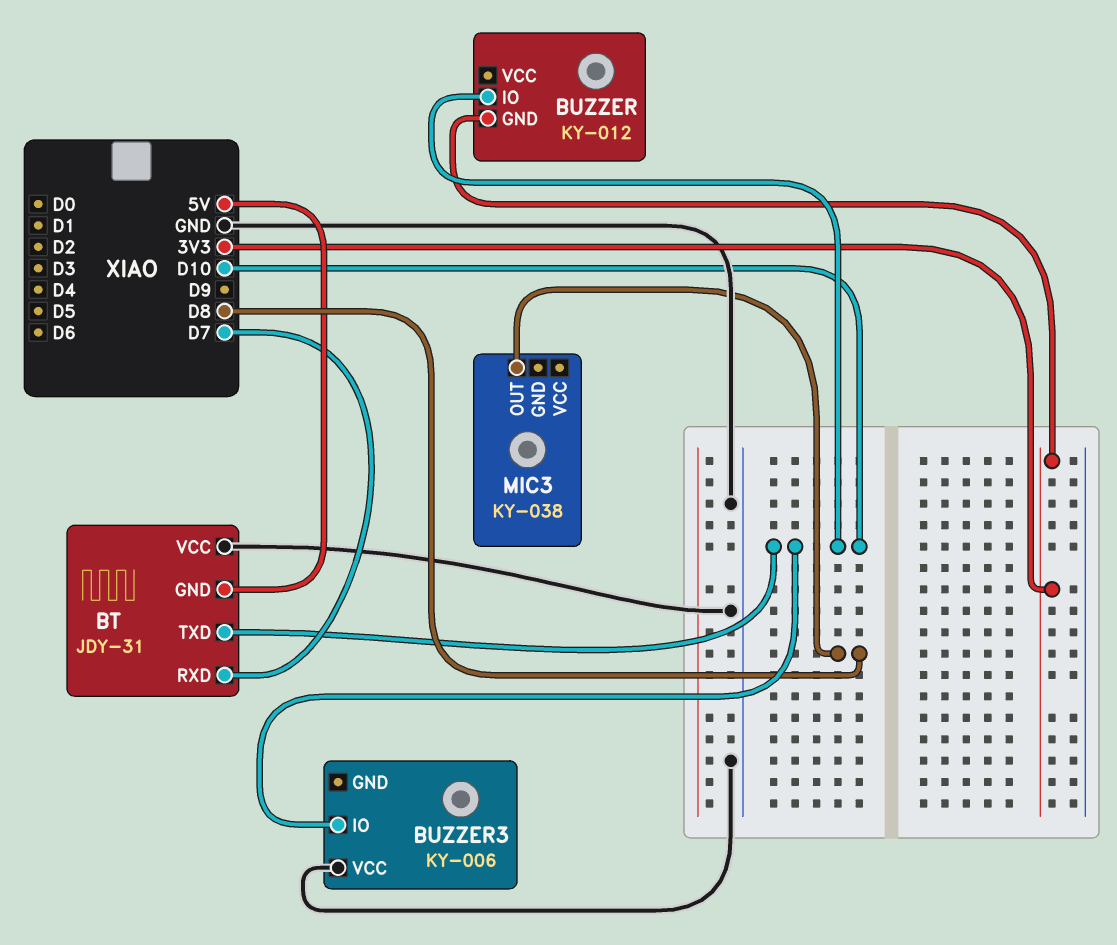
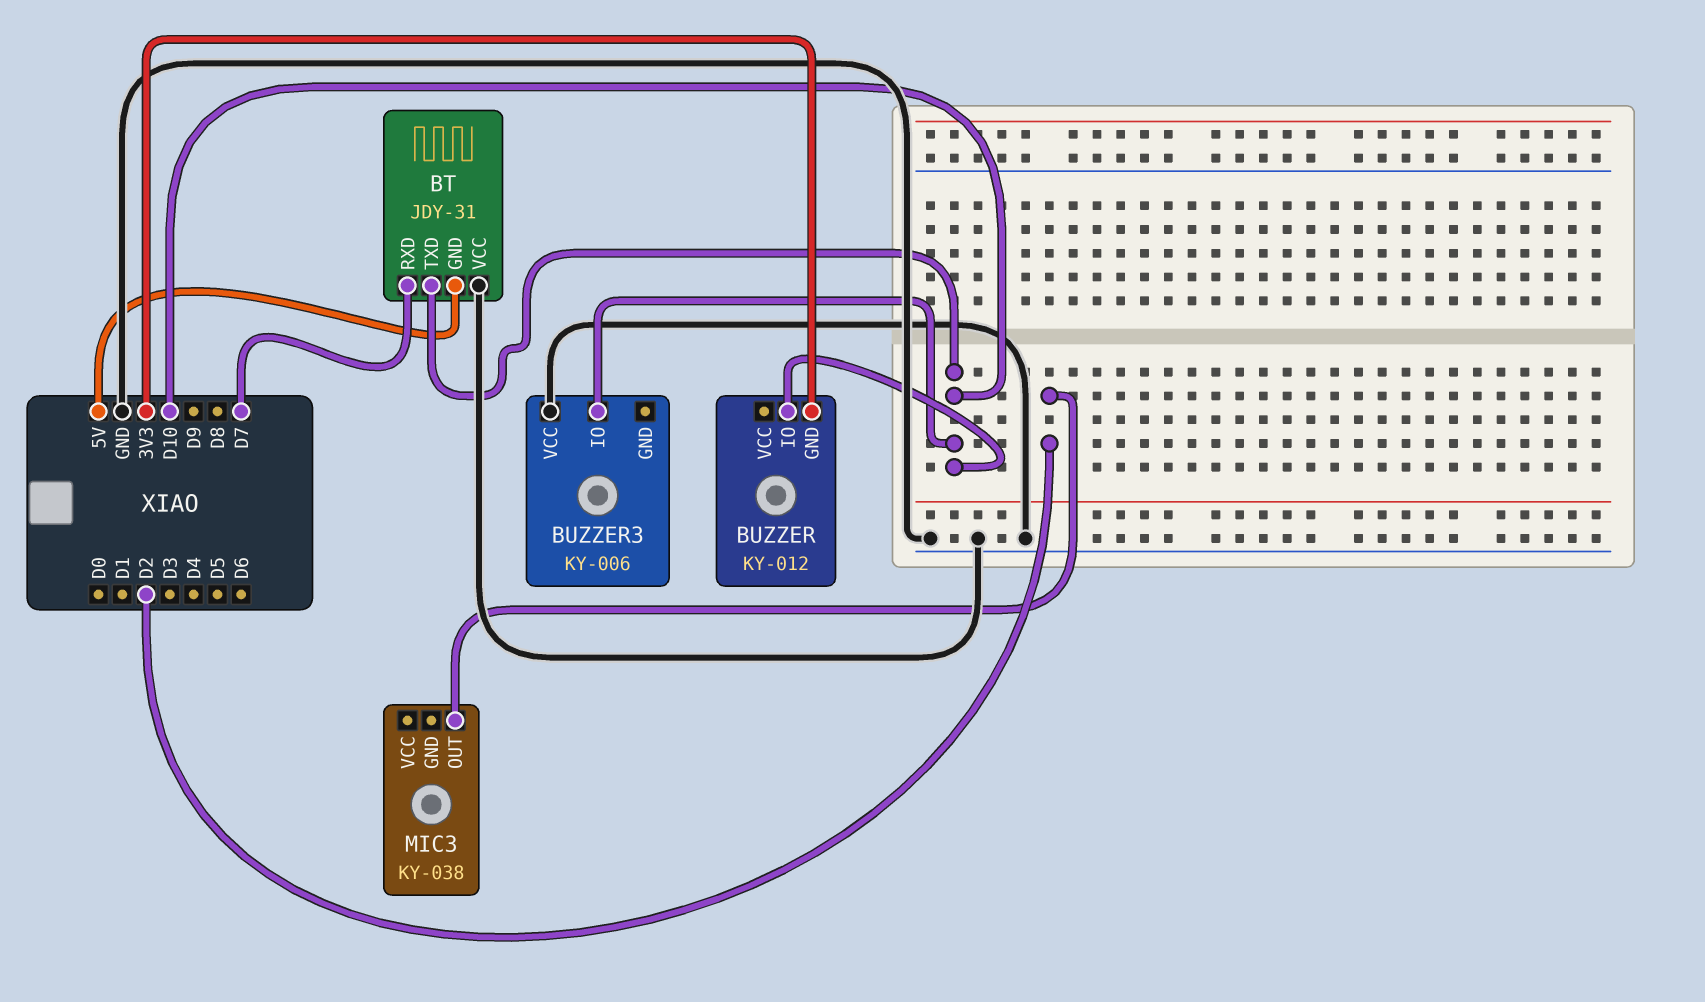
MIC3 pin OUT: D8 -> D2

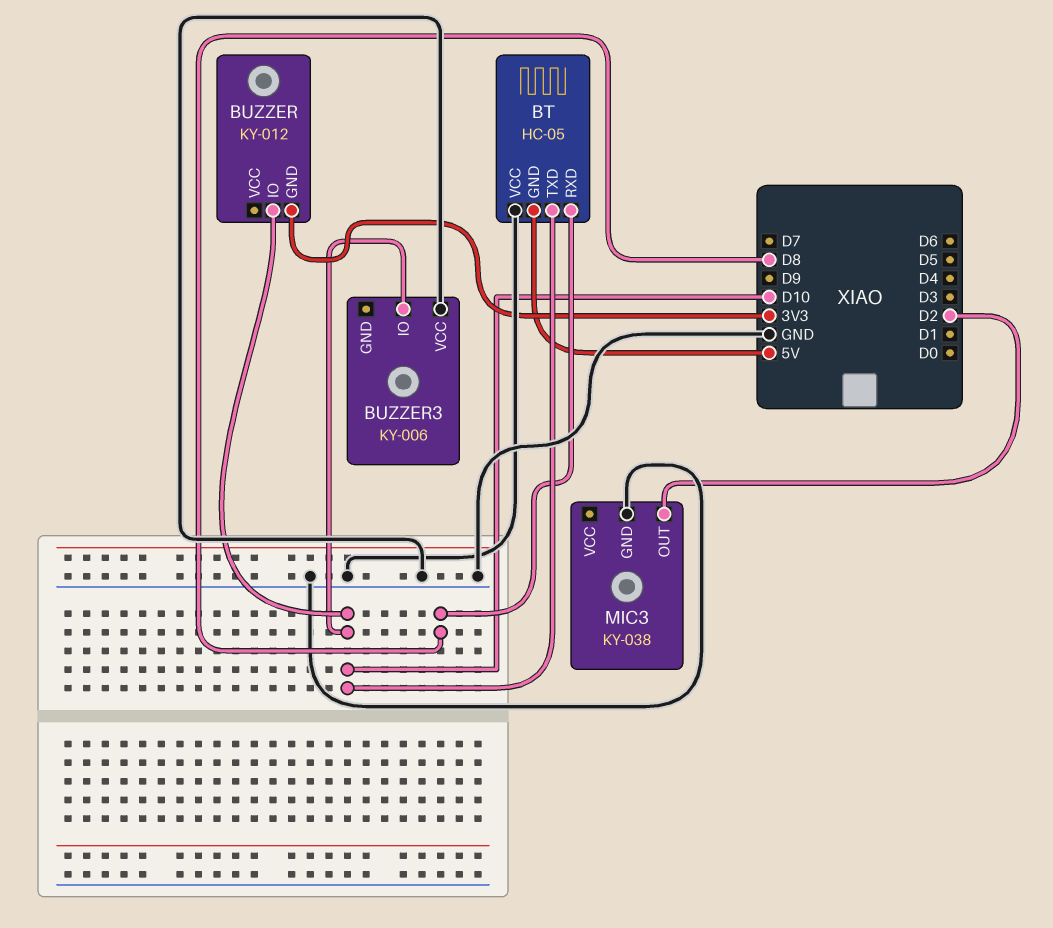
BT: JDY-31 -> HC-05
BT pin RXD: D7 -> D8
MIC3 pin GND: none -> GND

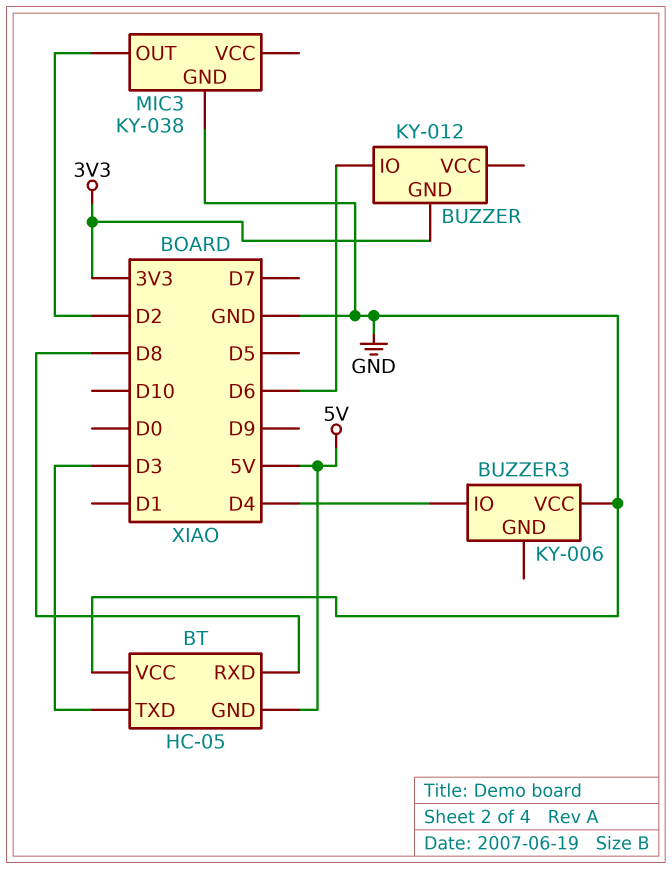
BT pin TXD: D10 -> D3
BUZZER pin IO: D10 -> D6
BUZZER3 pin IO: D10 -> D4

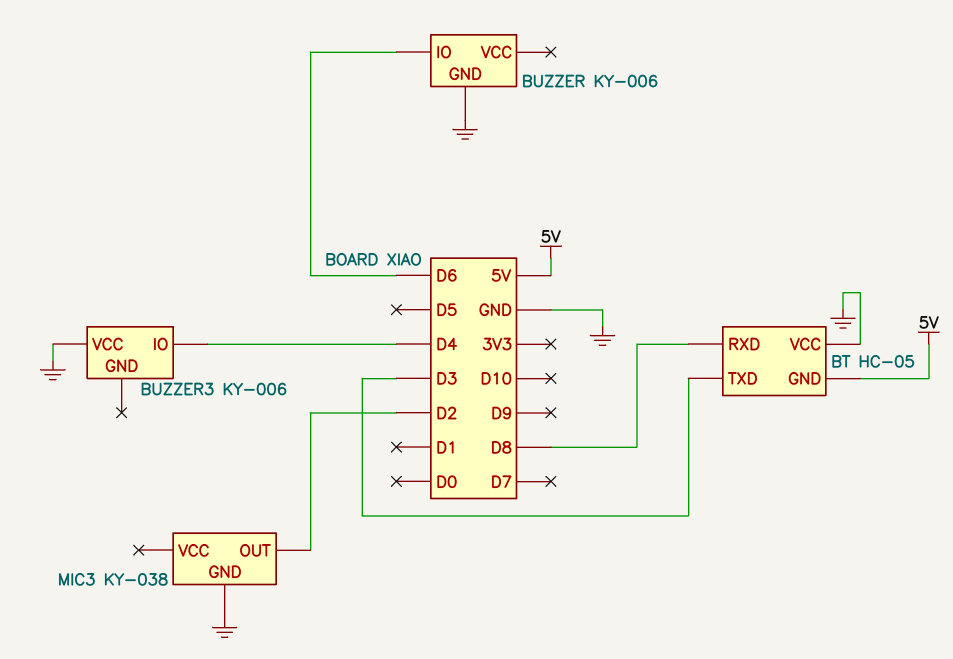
BUZZER: KY-012 -> KY-006
BUZZER pin GND: 3V3 -> GND

